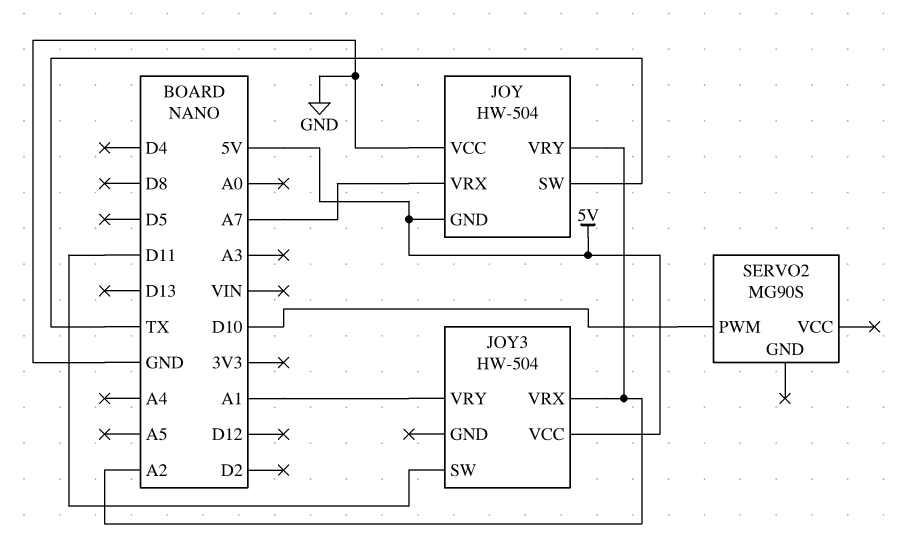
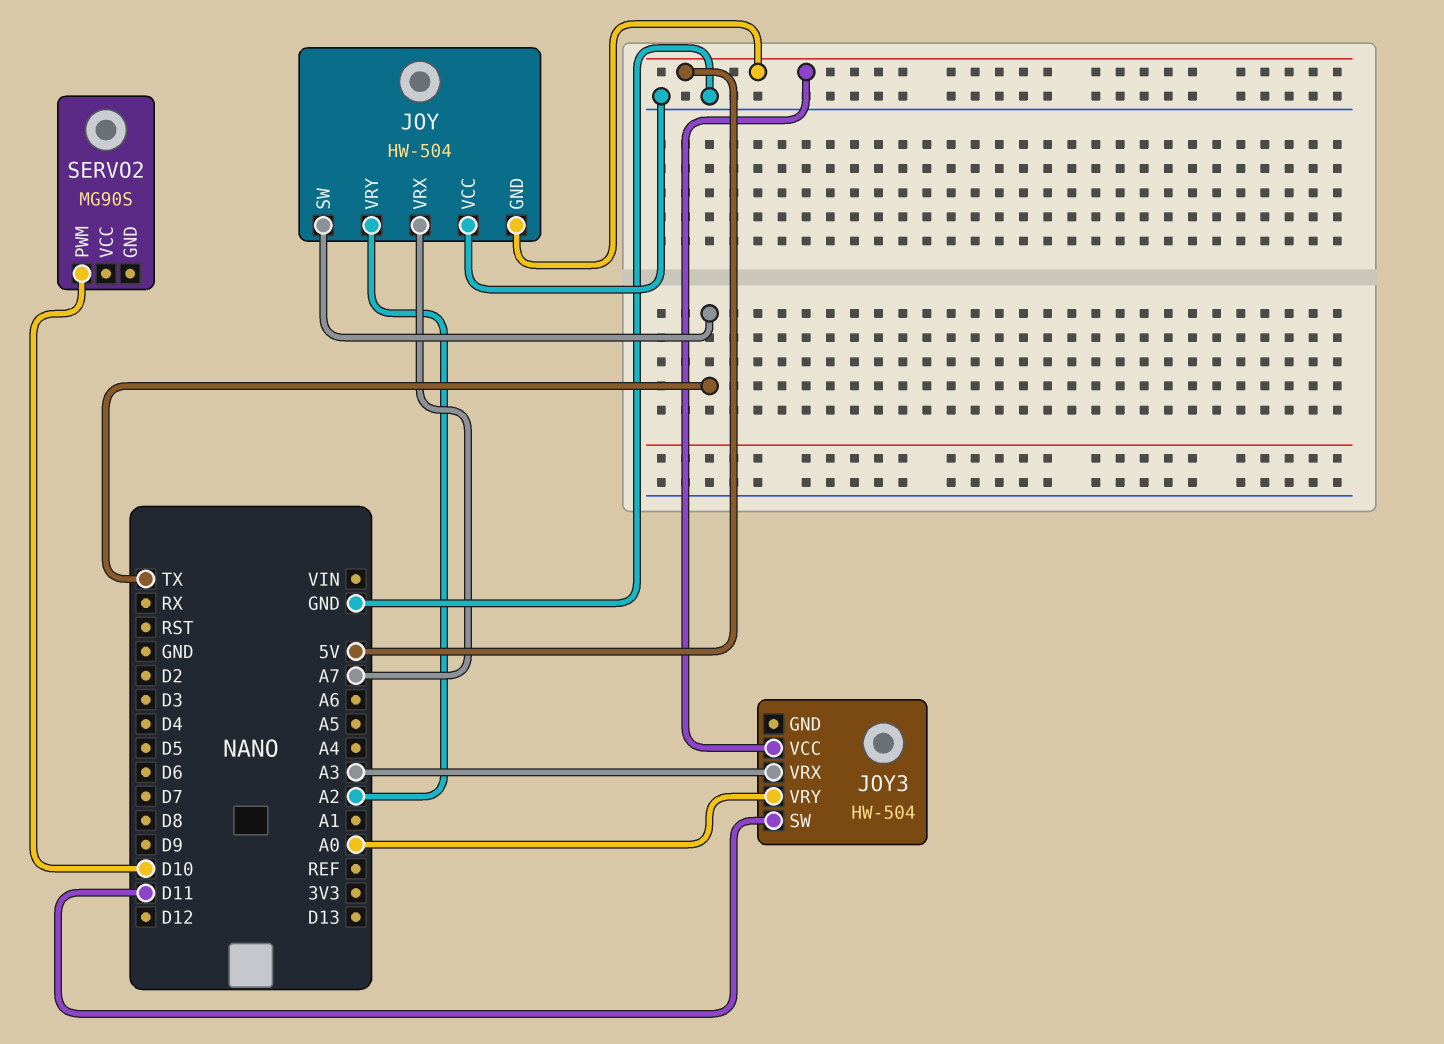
JOY3 pin VRX: A2 -> A3
JOY3 pin VRY: A1 -> A0

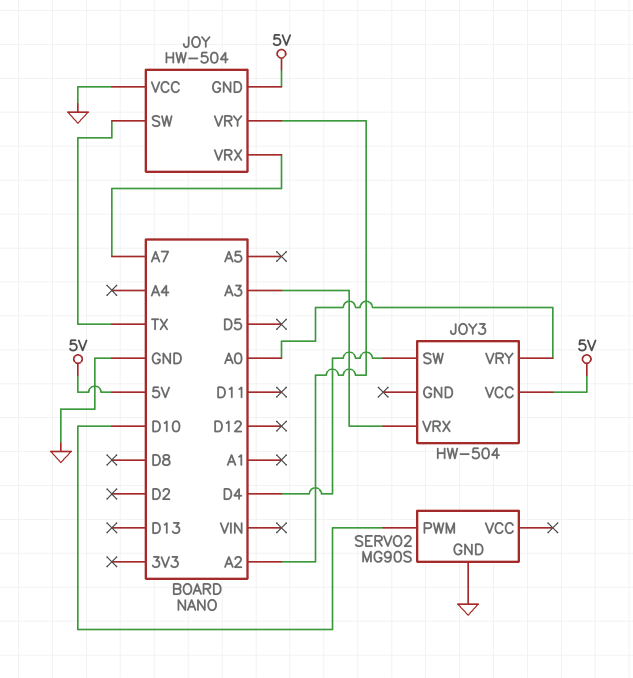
JOY3 pin SW: D11 -> D4
SERVO2 pin GND: none -> GND

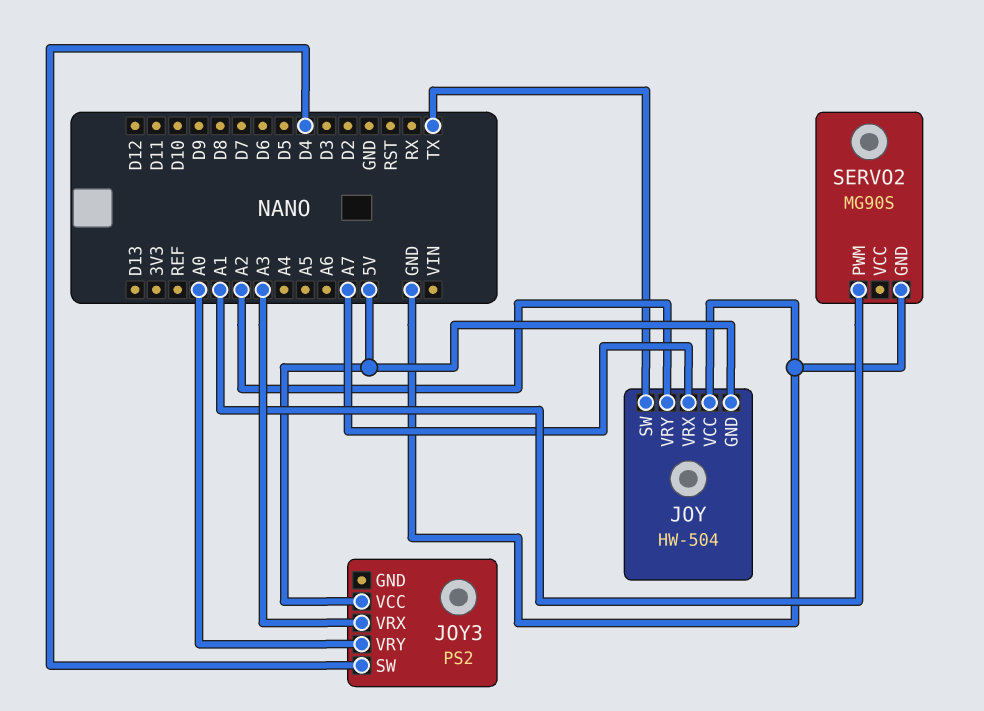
JOY3: HW-504 -> PS2
SERVO2 pin PWM: D10 -> A1

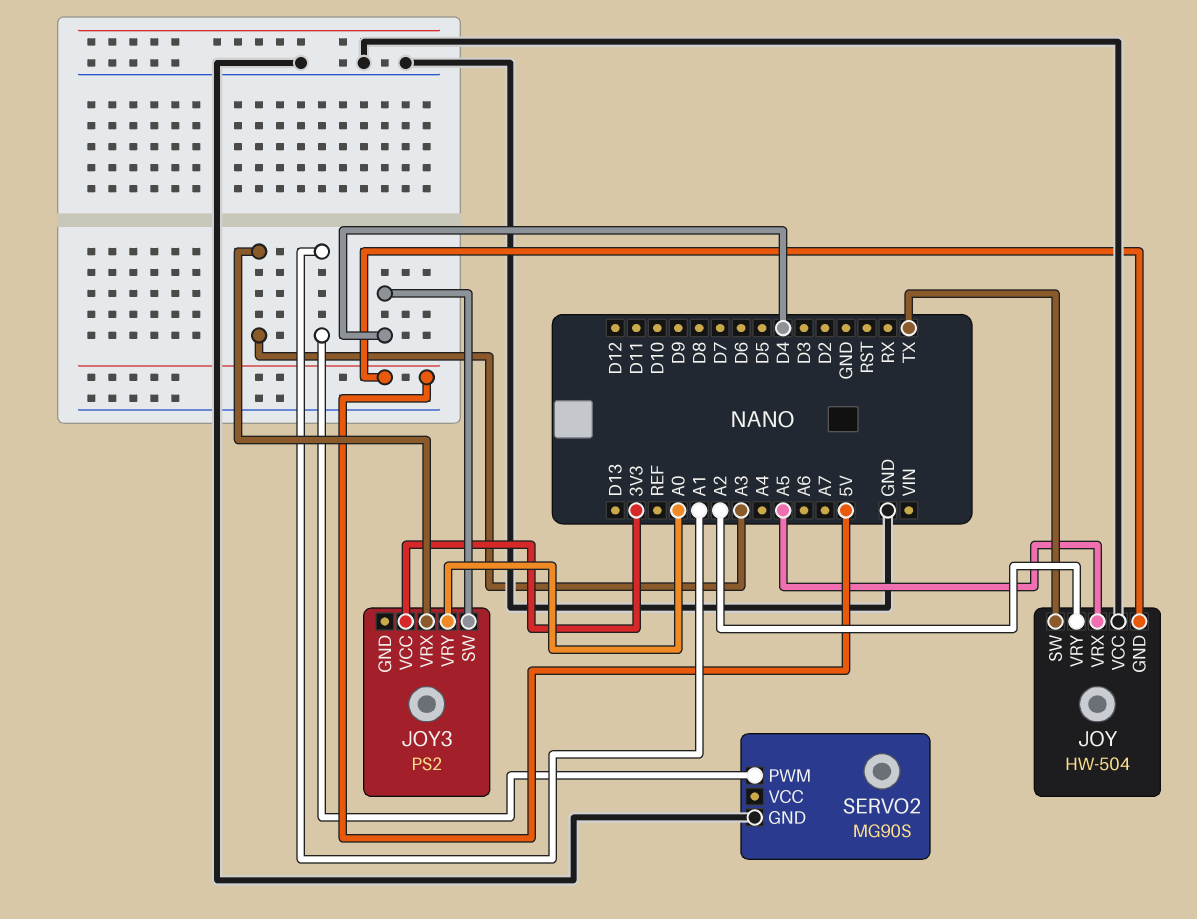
JOY pin VRX: A7 -> A5
JOY3 pin VCC: 5V -> 3V3

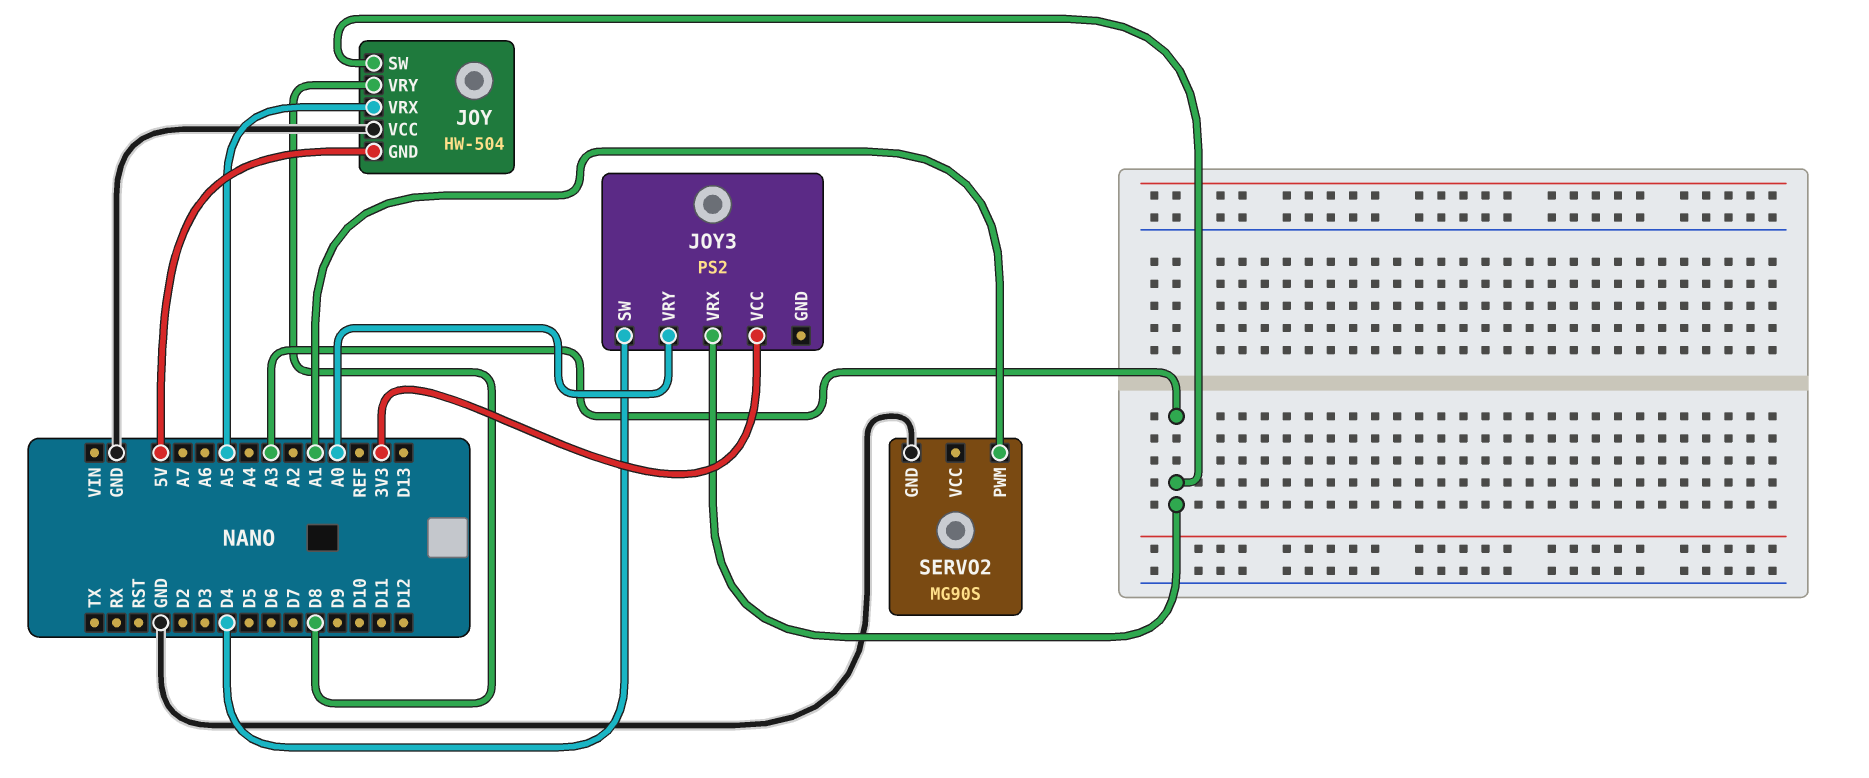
JOY pin SW: TX -> A3
JOY pin VRY: A2 -> D8

